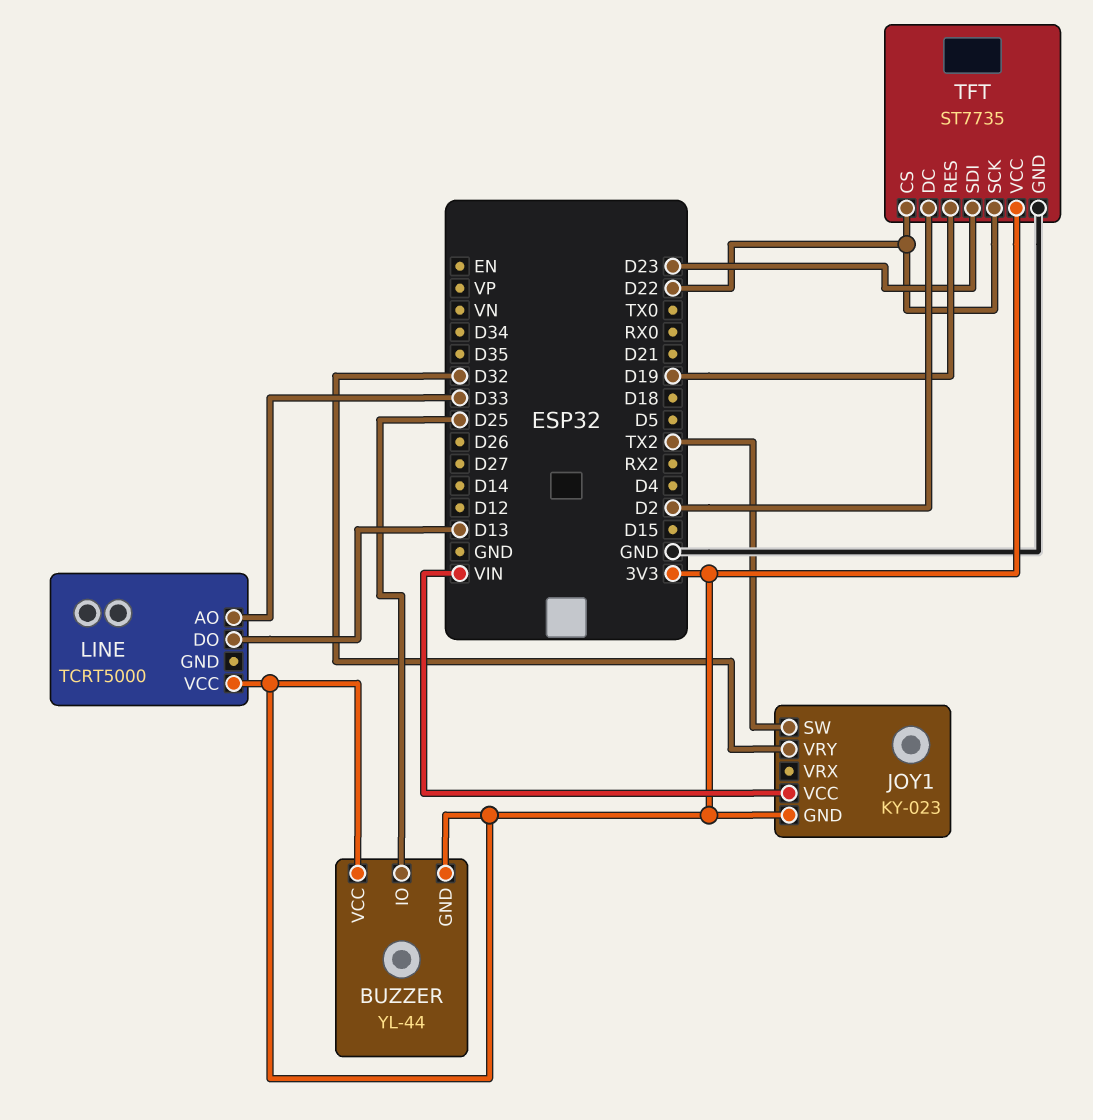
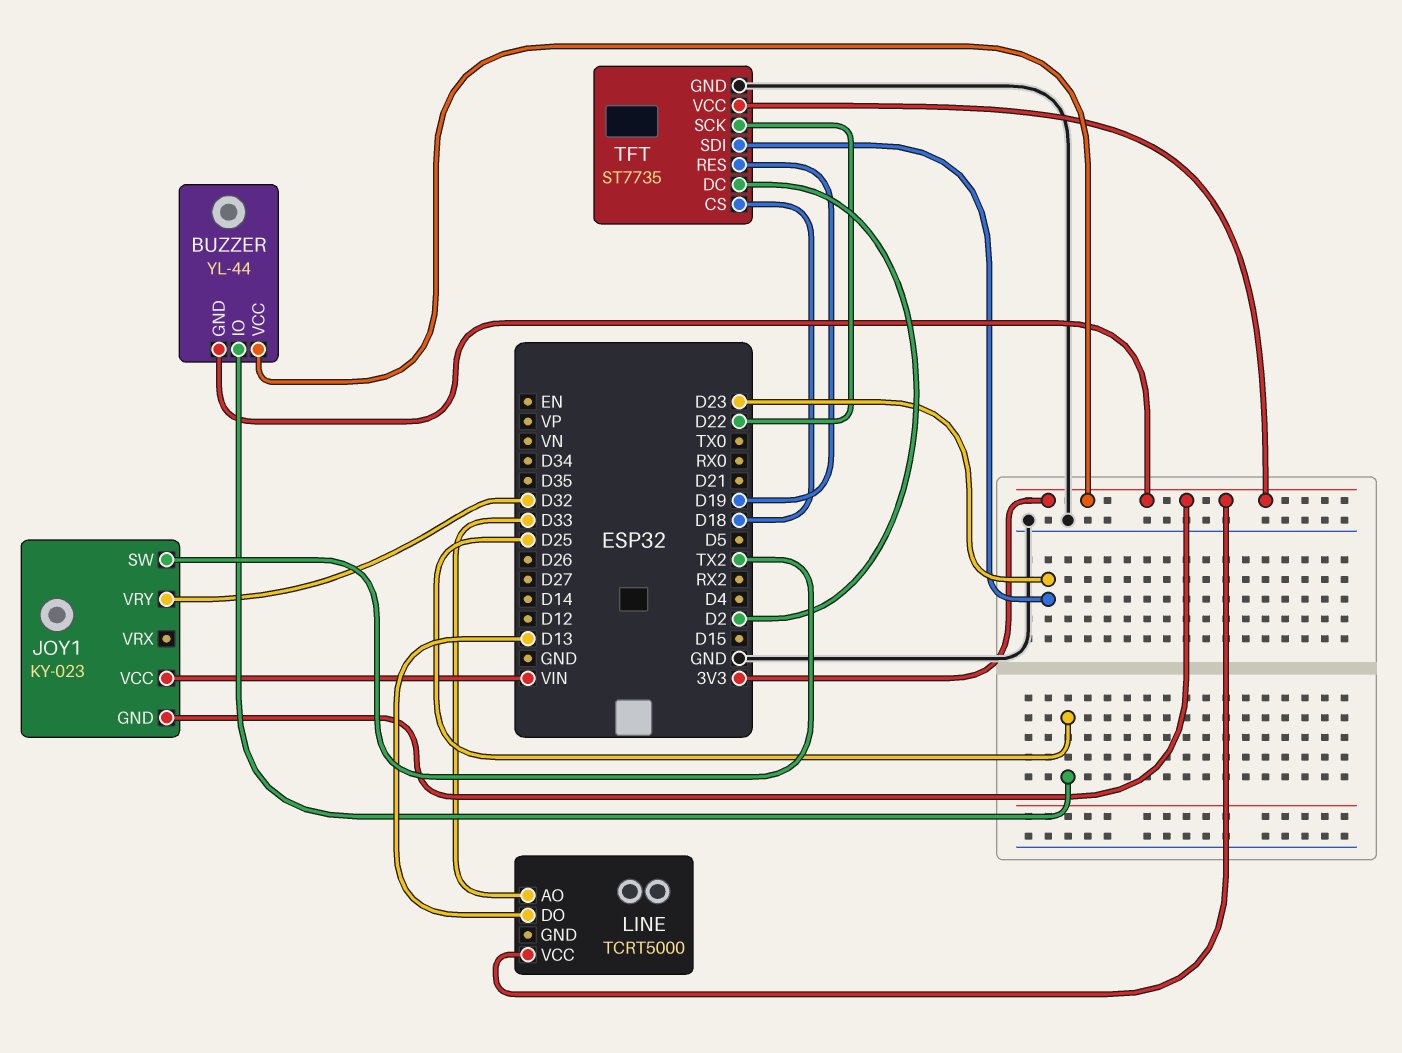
TFT pin CS: D22 -> D18

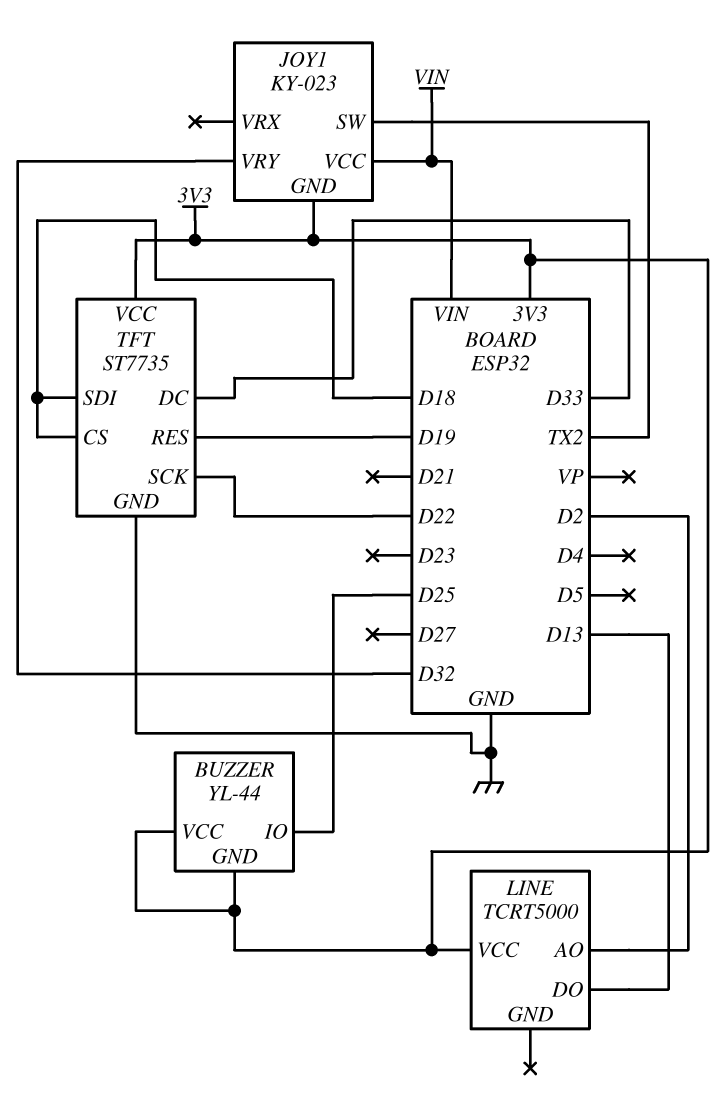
LINE pin AO: D33 -> D2
TFT pin DC: D2 -> D33
TFT pin SDI: D23 -> D18

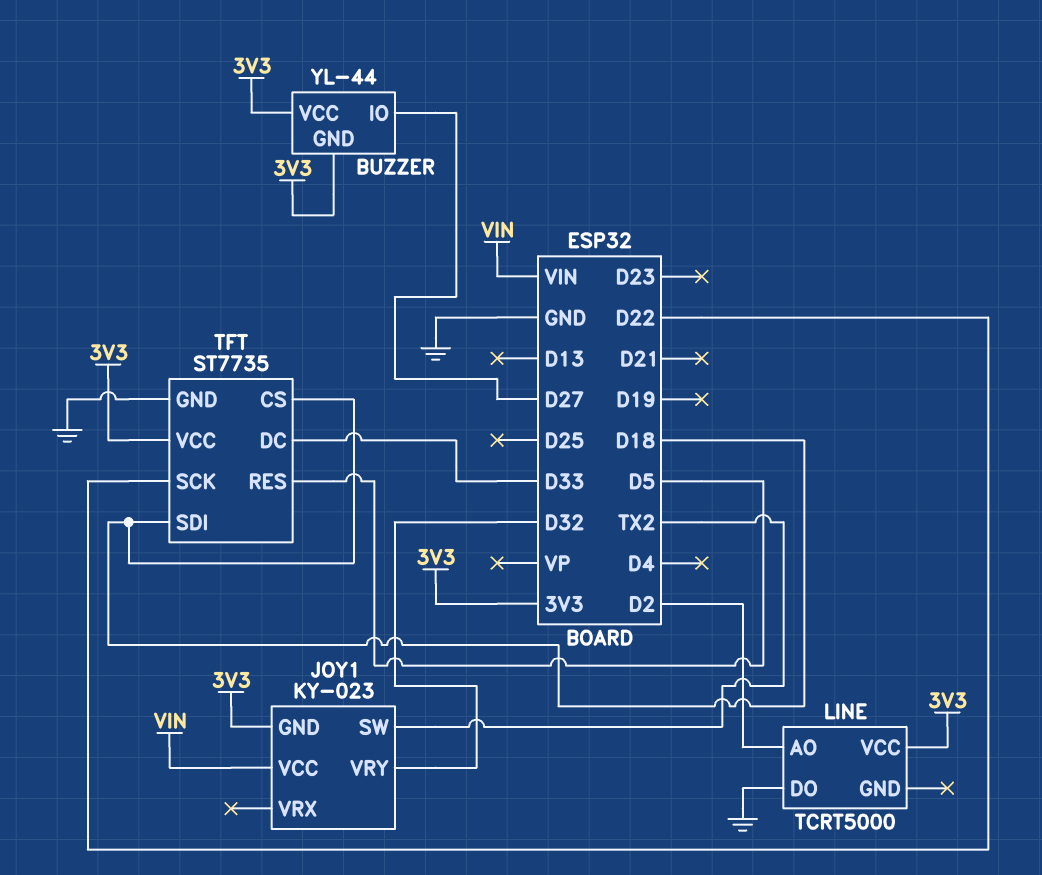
BUZZER pin IO: D25 -> D27
LINE pin DO: D13 -> GND
TFT pin RES: D19 -> D5

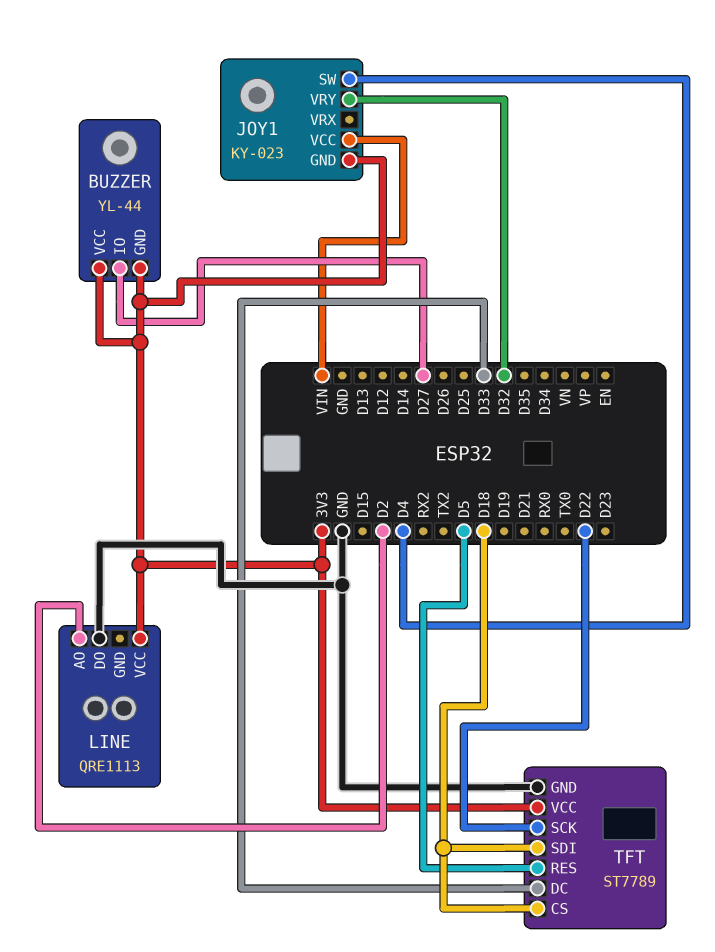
JOY1 pin SW: TX2 -> D4
LINE: TCRT5000 -> QRE1113
TFT: ST7735 -> ST7789

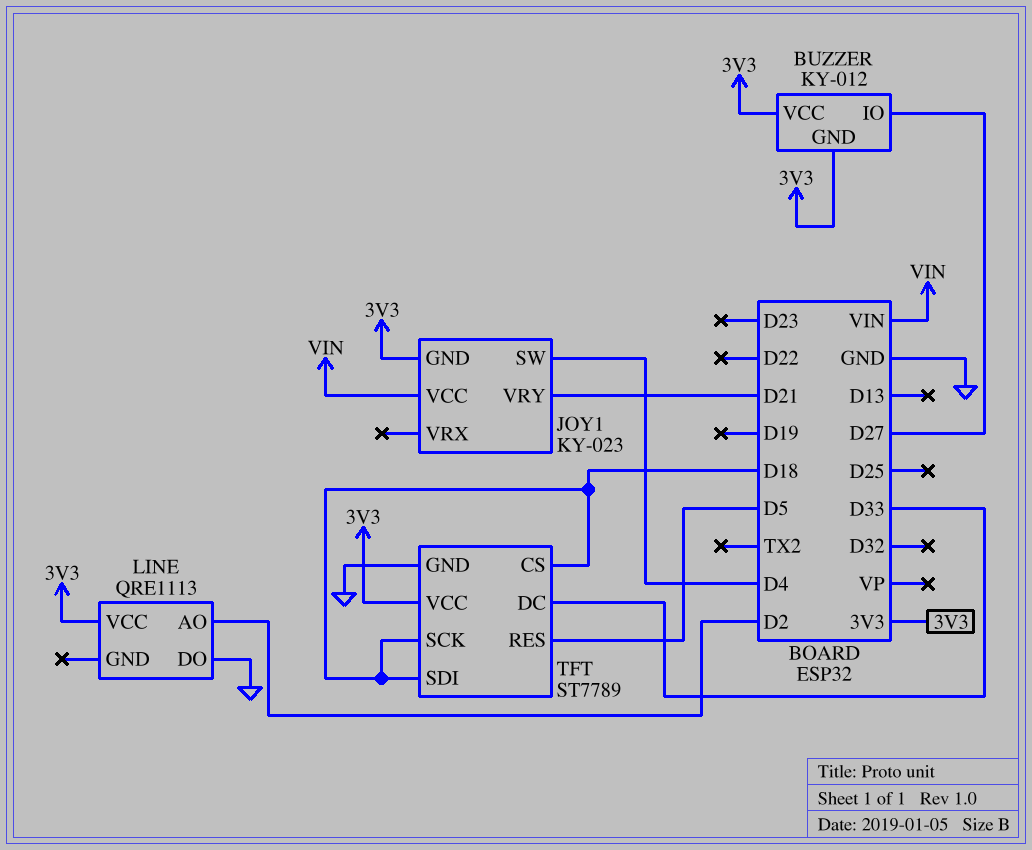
BUZZER: YL-44 -> KY-012
JOY1 pin VRY: D32 -> D21
TFT pin SCK: D22 -> D18

